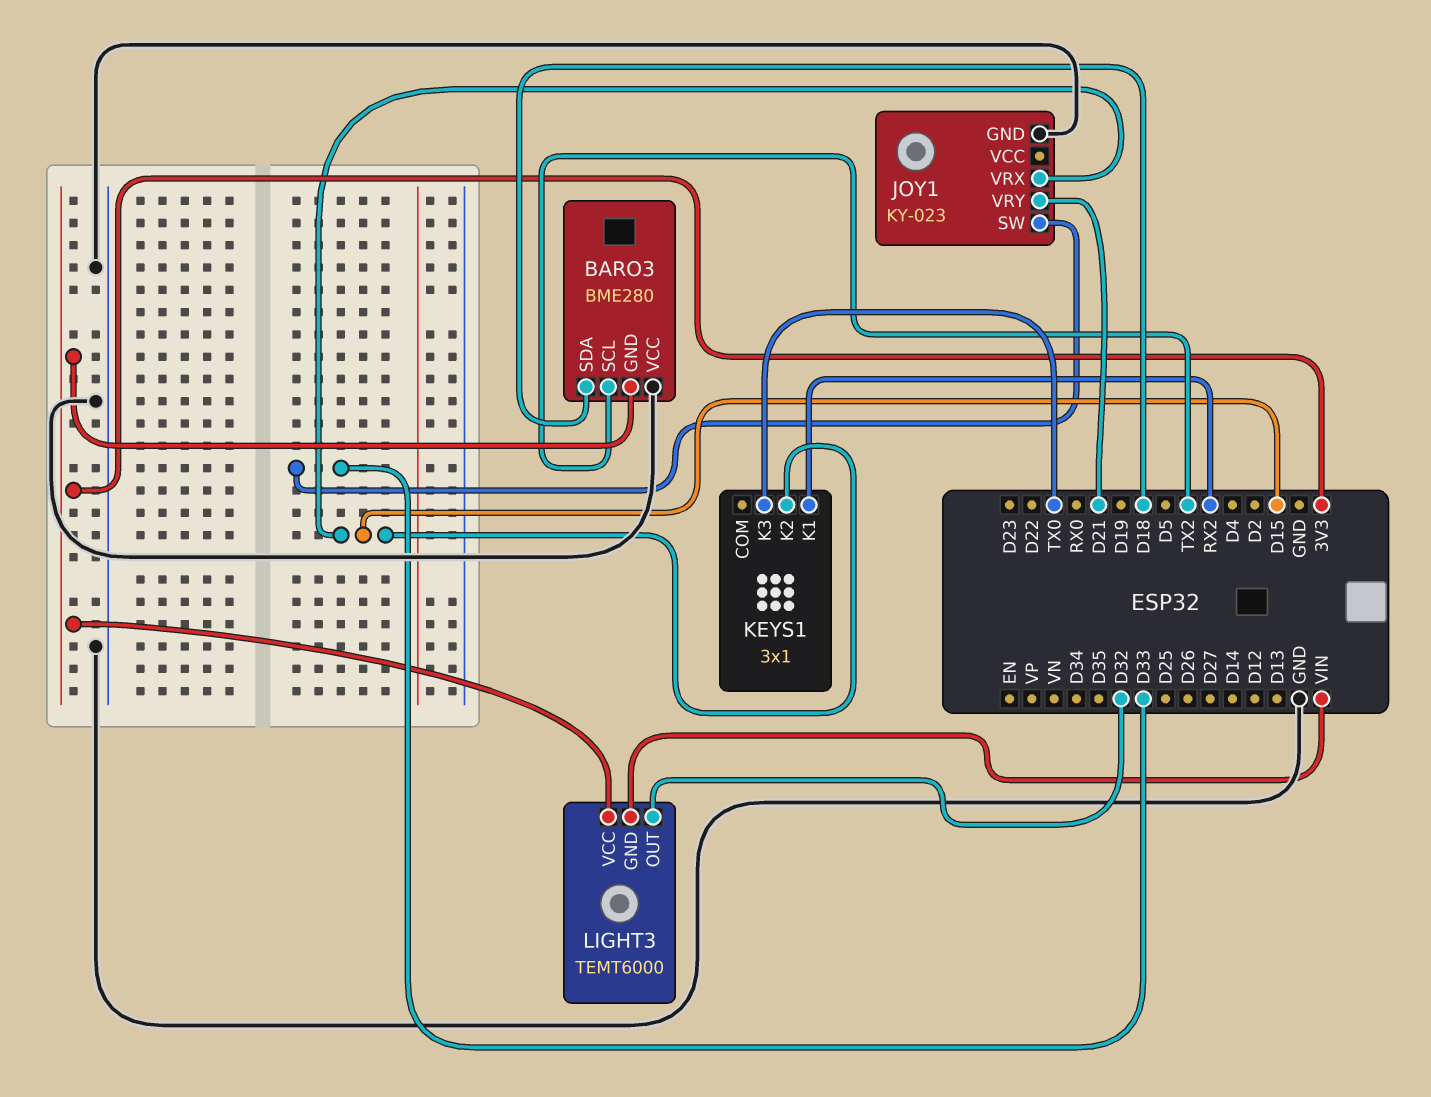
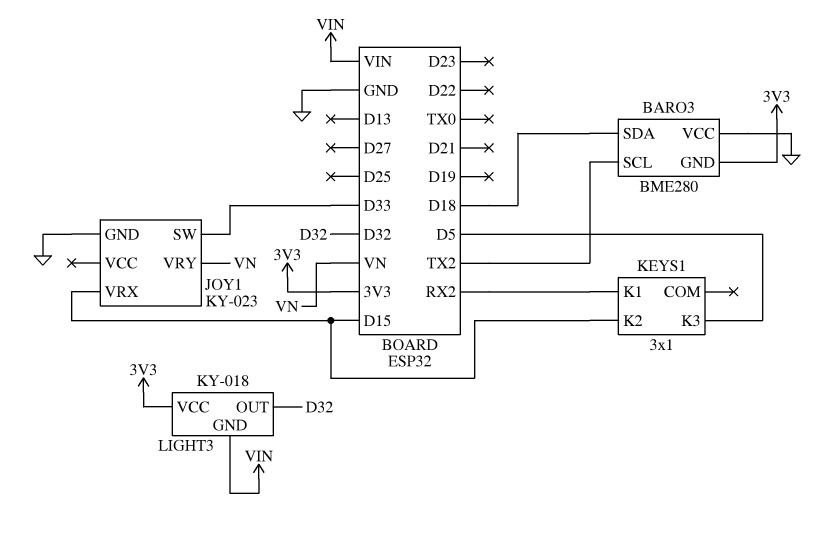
JOY1 pin VRY: D21 -> VN
KEYS1 pin K3: TX0 -> D5
LIGHT3: TEMT6000 -> KY-018

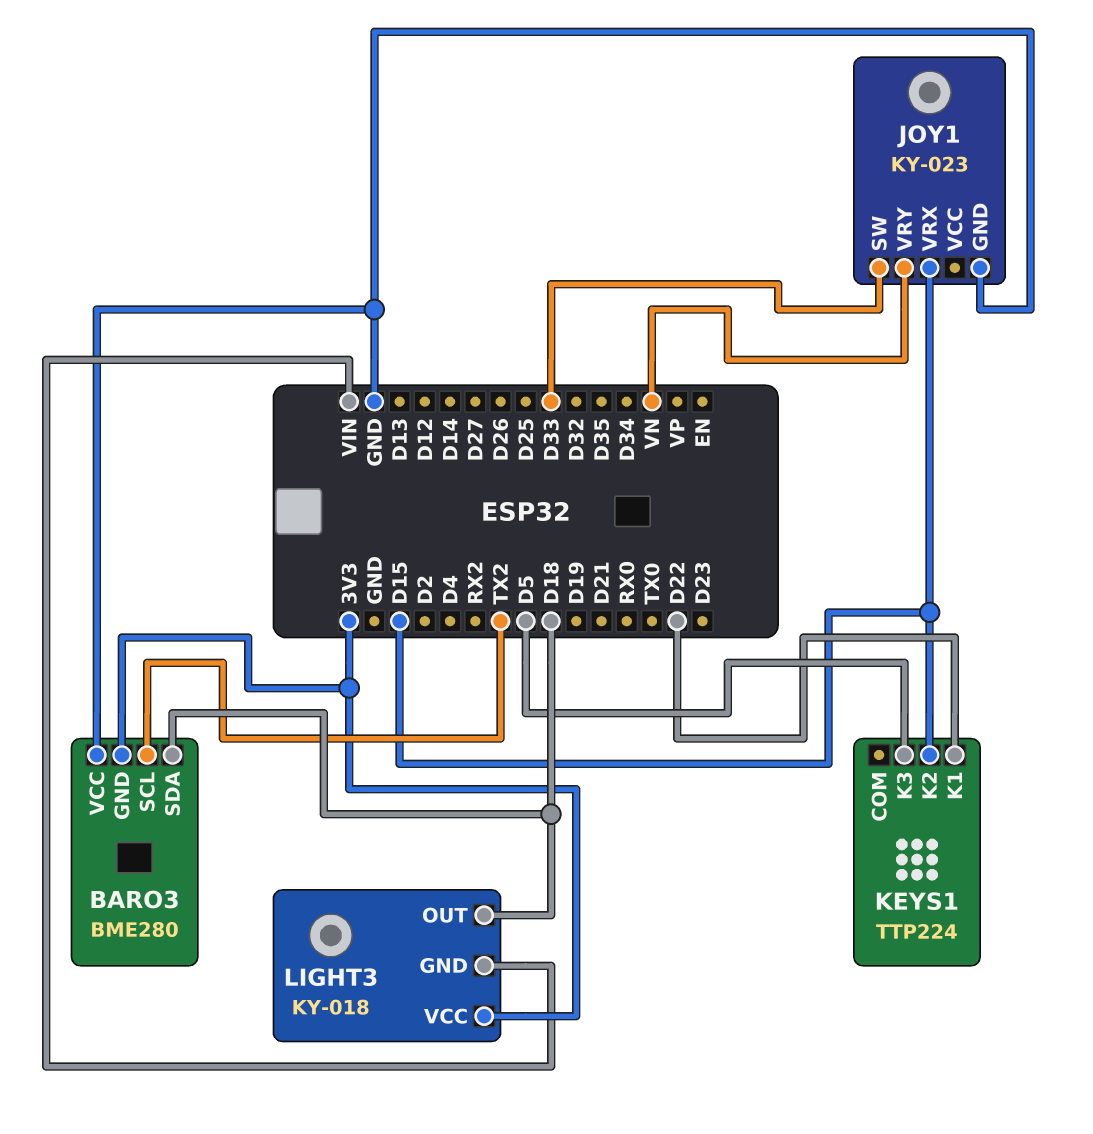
KEYS1: 3x1 -> TTP224
KEYS1 pin K1: RX2 -> D22
LIGHT3 pin OUT: D32 -> D18

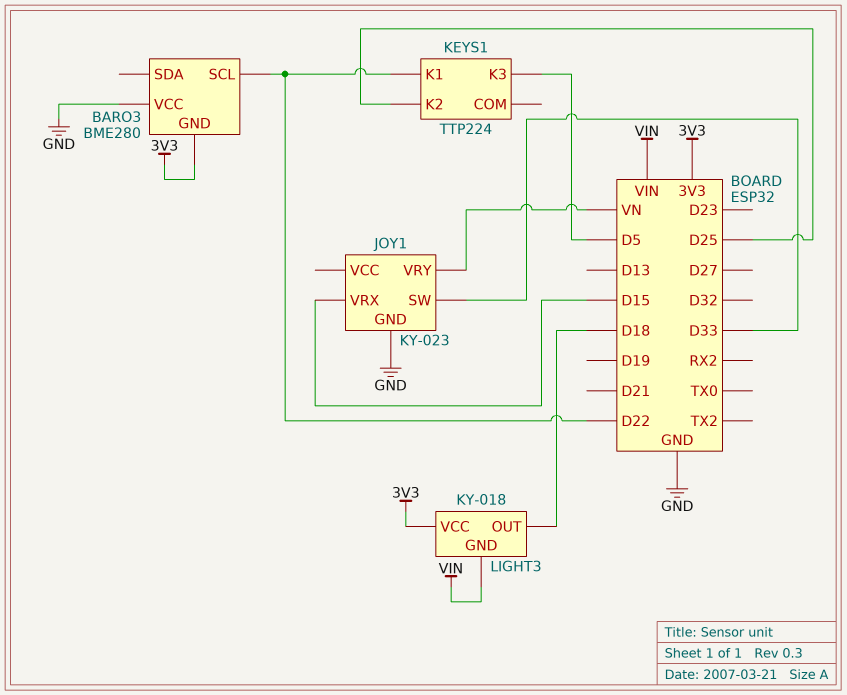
BARO3 pin SCL: TX2 -> D22
BARO3 pin SDA: D18 -> none
KEYS1 pin K2: D15 -> D25

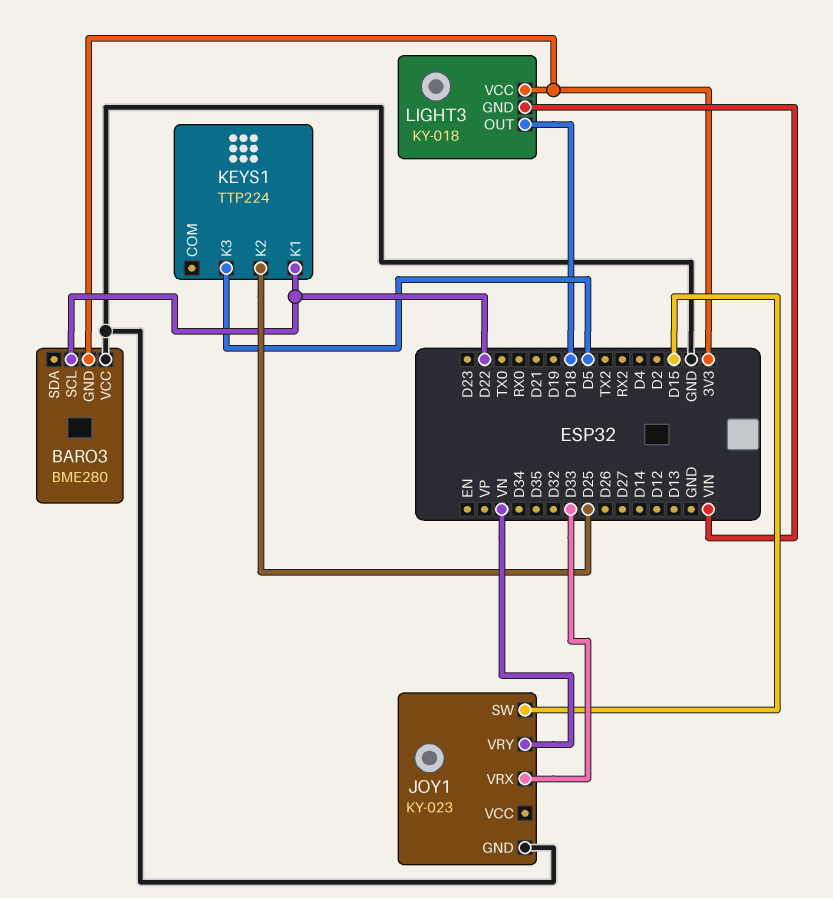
JOY1 pin SW: D33 -> D15
JOY1 pin VRX: D15 -> D33

